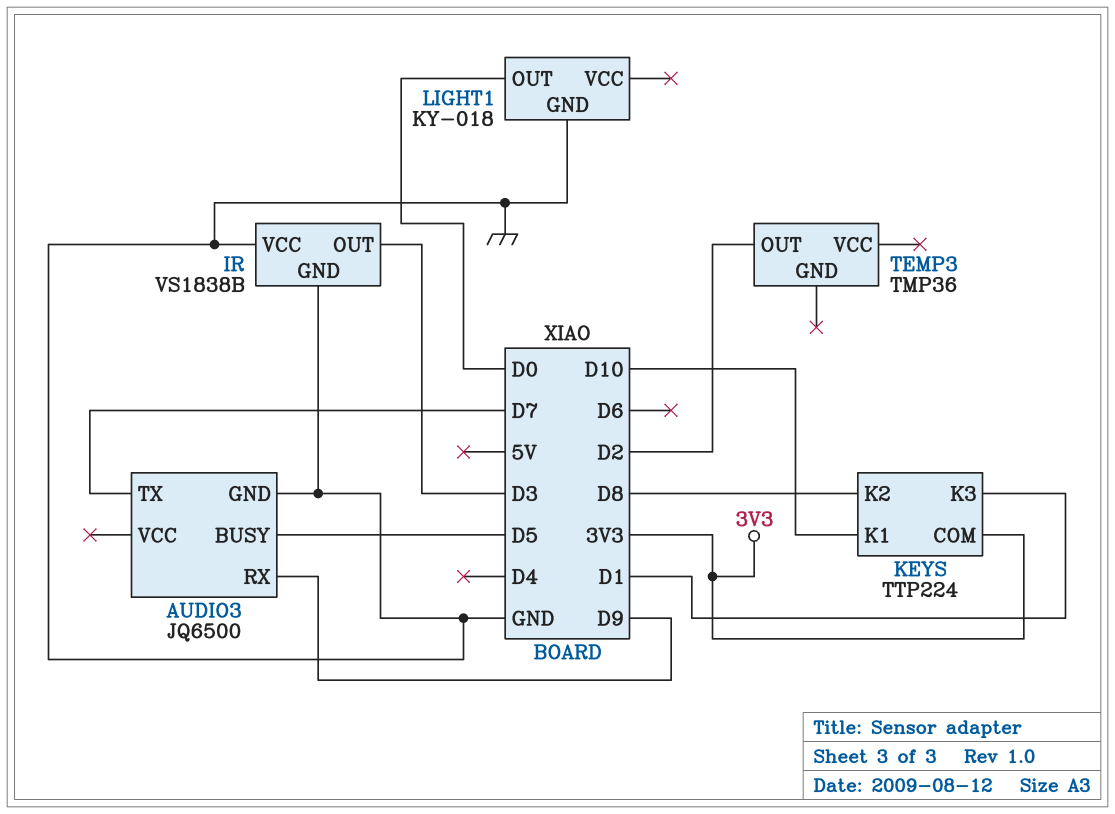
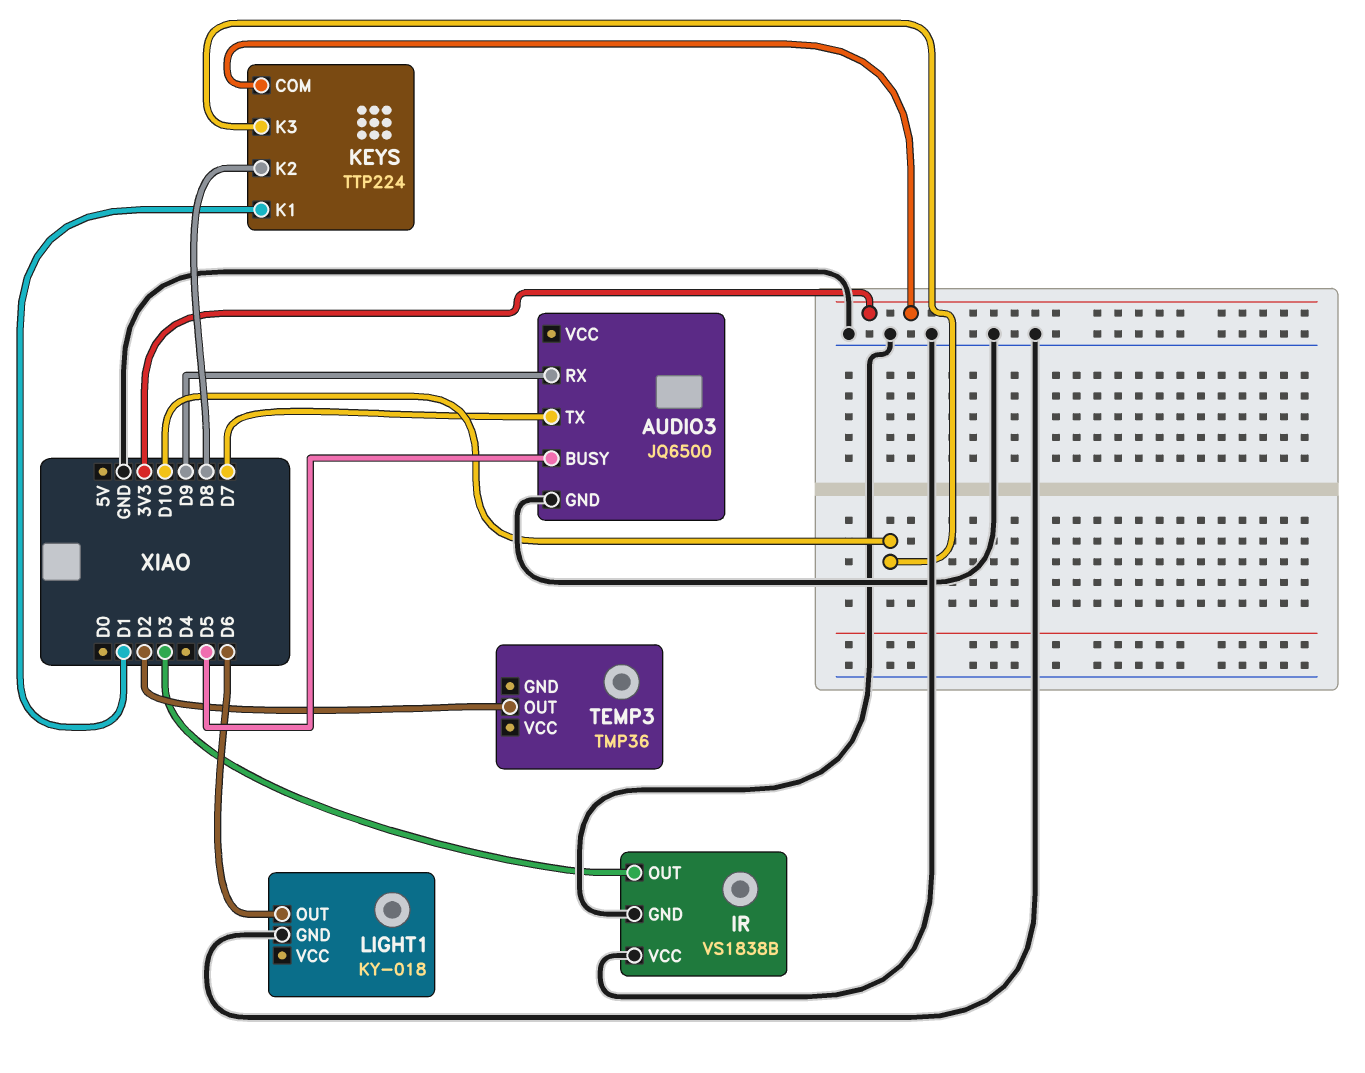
KEYS pin K1: D10 -> D1
KEYS pin K3: D1 -> D10
LIGHT1 pin OUT: D0 -> D6

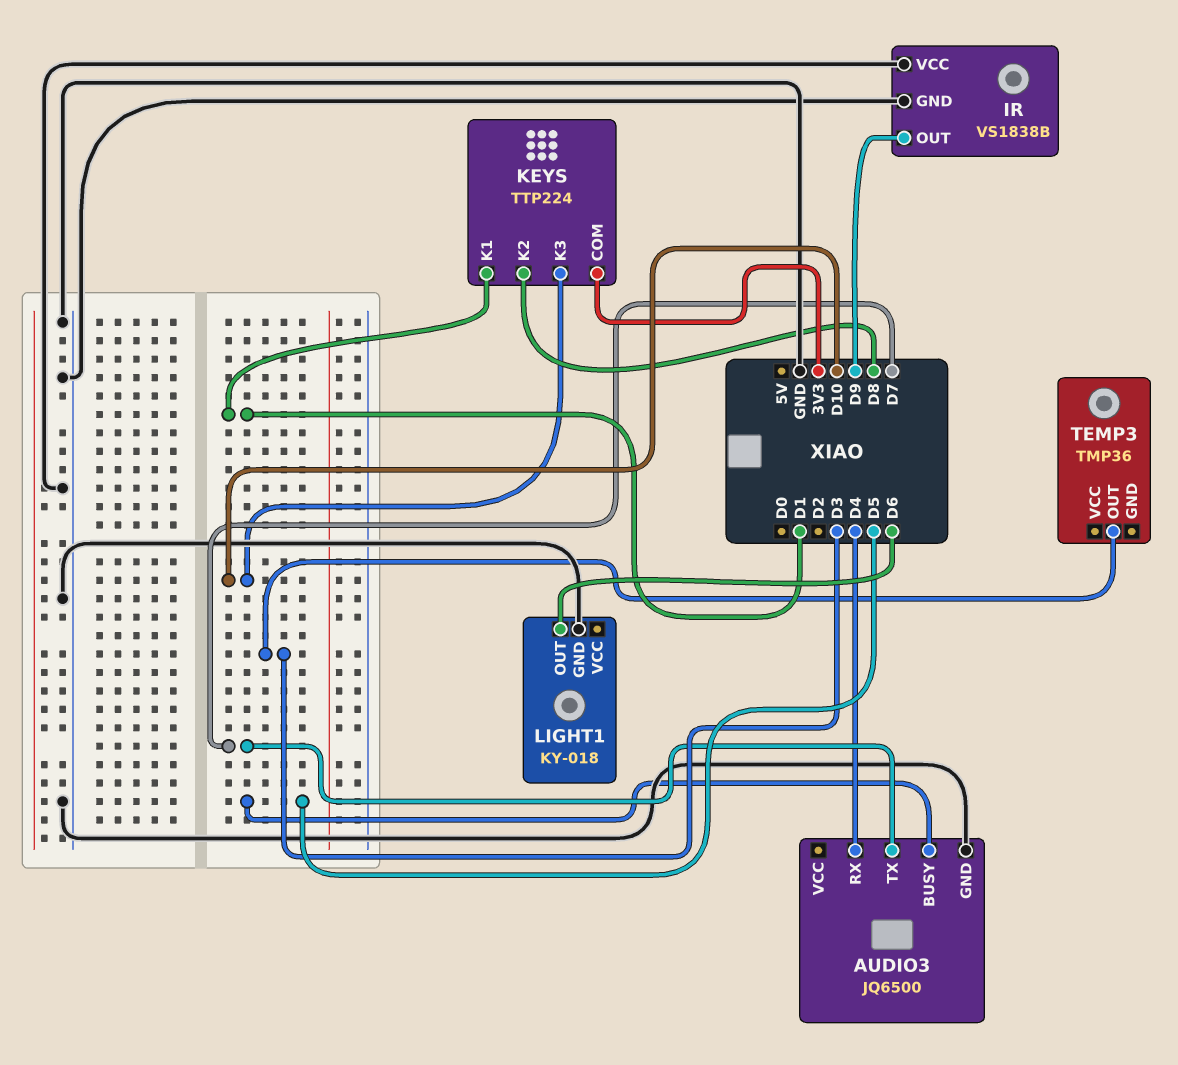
AUDIO3 pin RX: D9 -> D4
IR pin OUT: D3 -> D9
TEMP3 pin OUT: D2 -> D3

